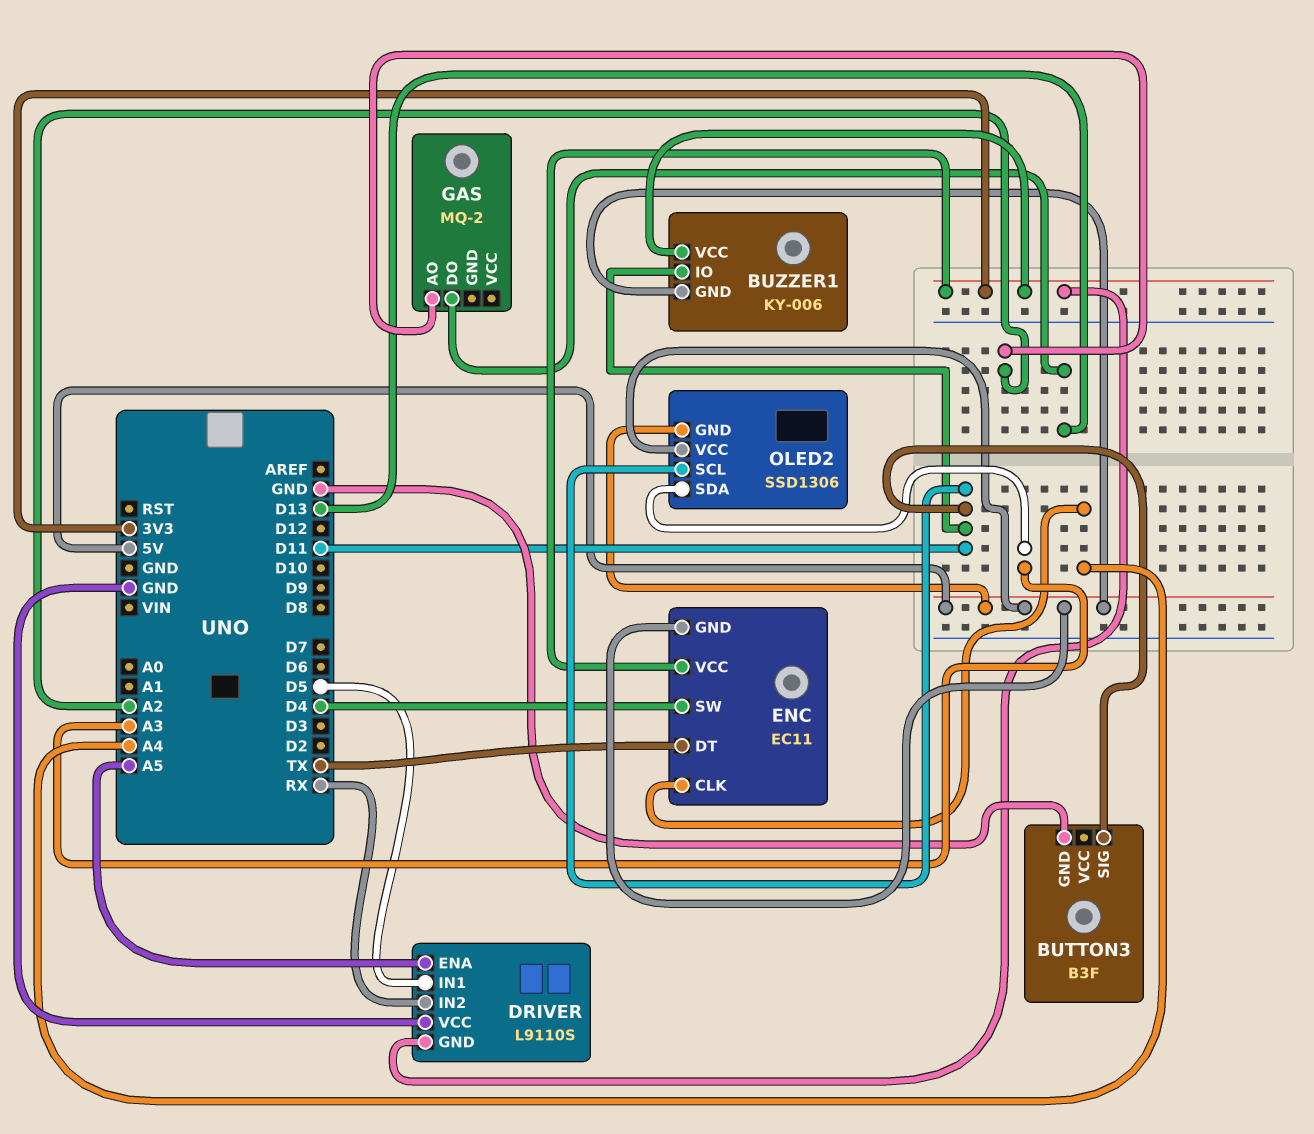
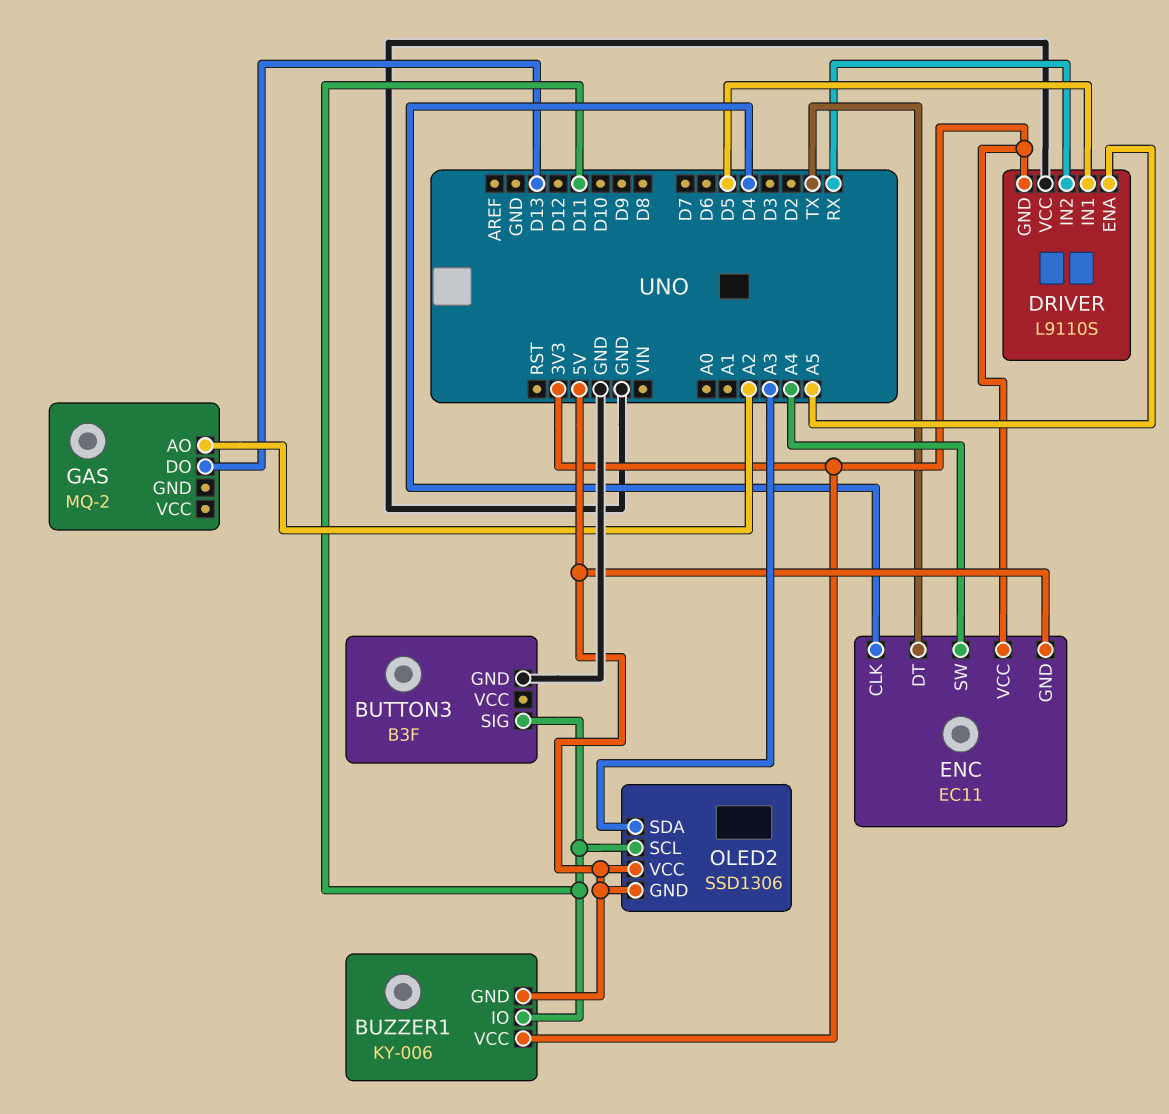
ENC pin CLK: A4 -> D4
ENC pin SW: D4 -> A4

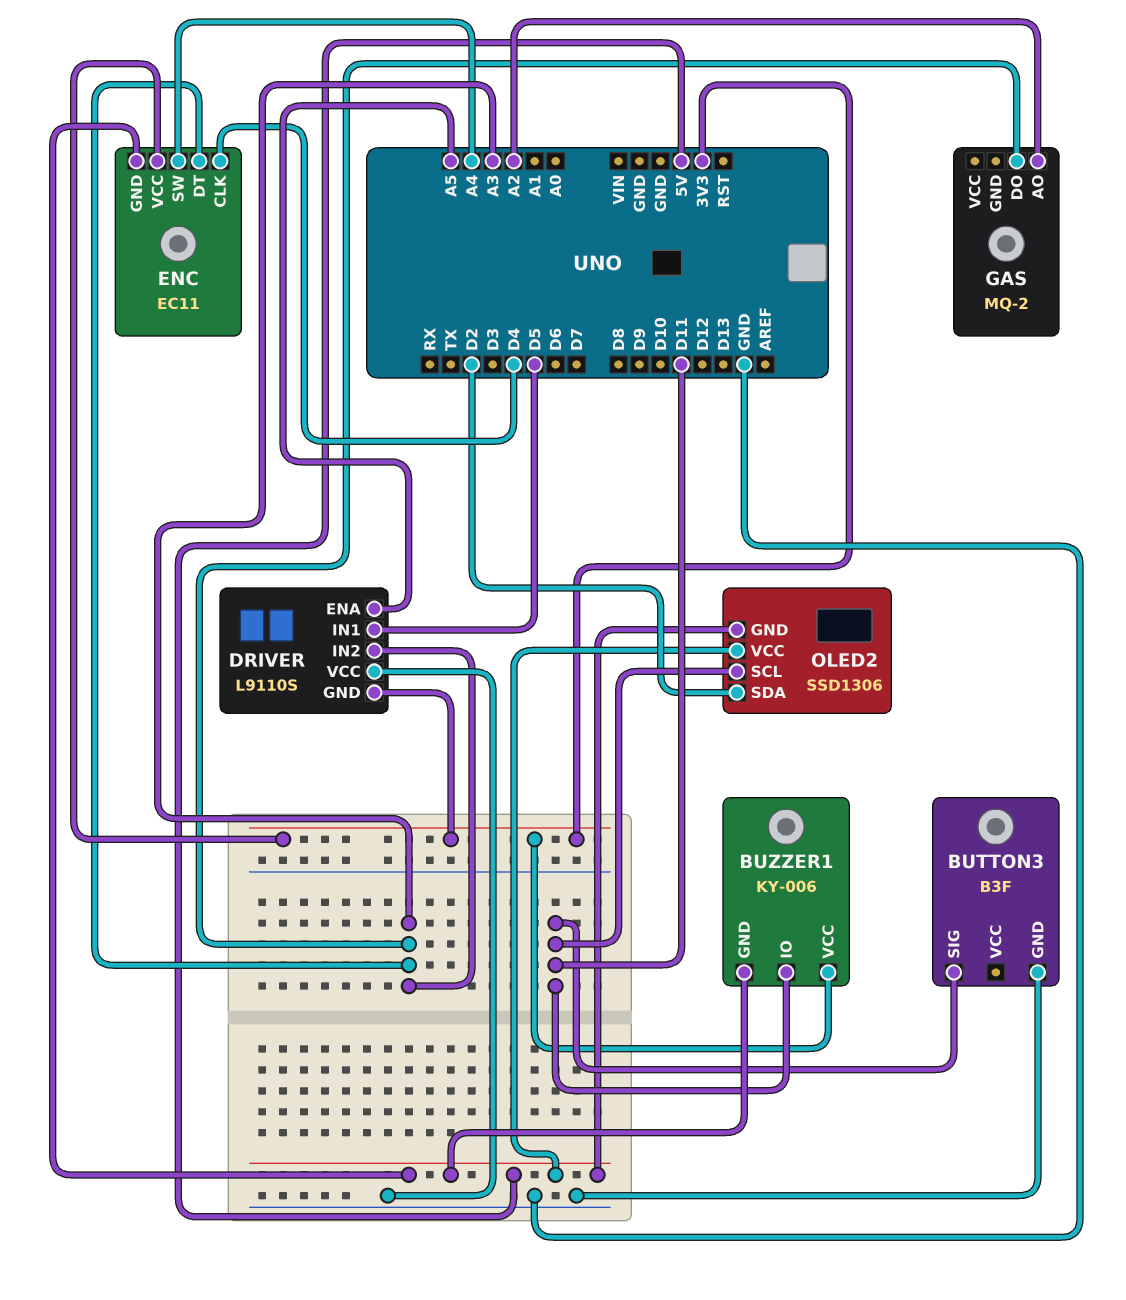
DRIVER pin IN2: RX -> A3
ENC pin DT: TX -> A3
GAS pin DO: D13 -> A3
OLED2 pin SDA: A3 -> D2

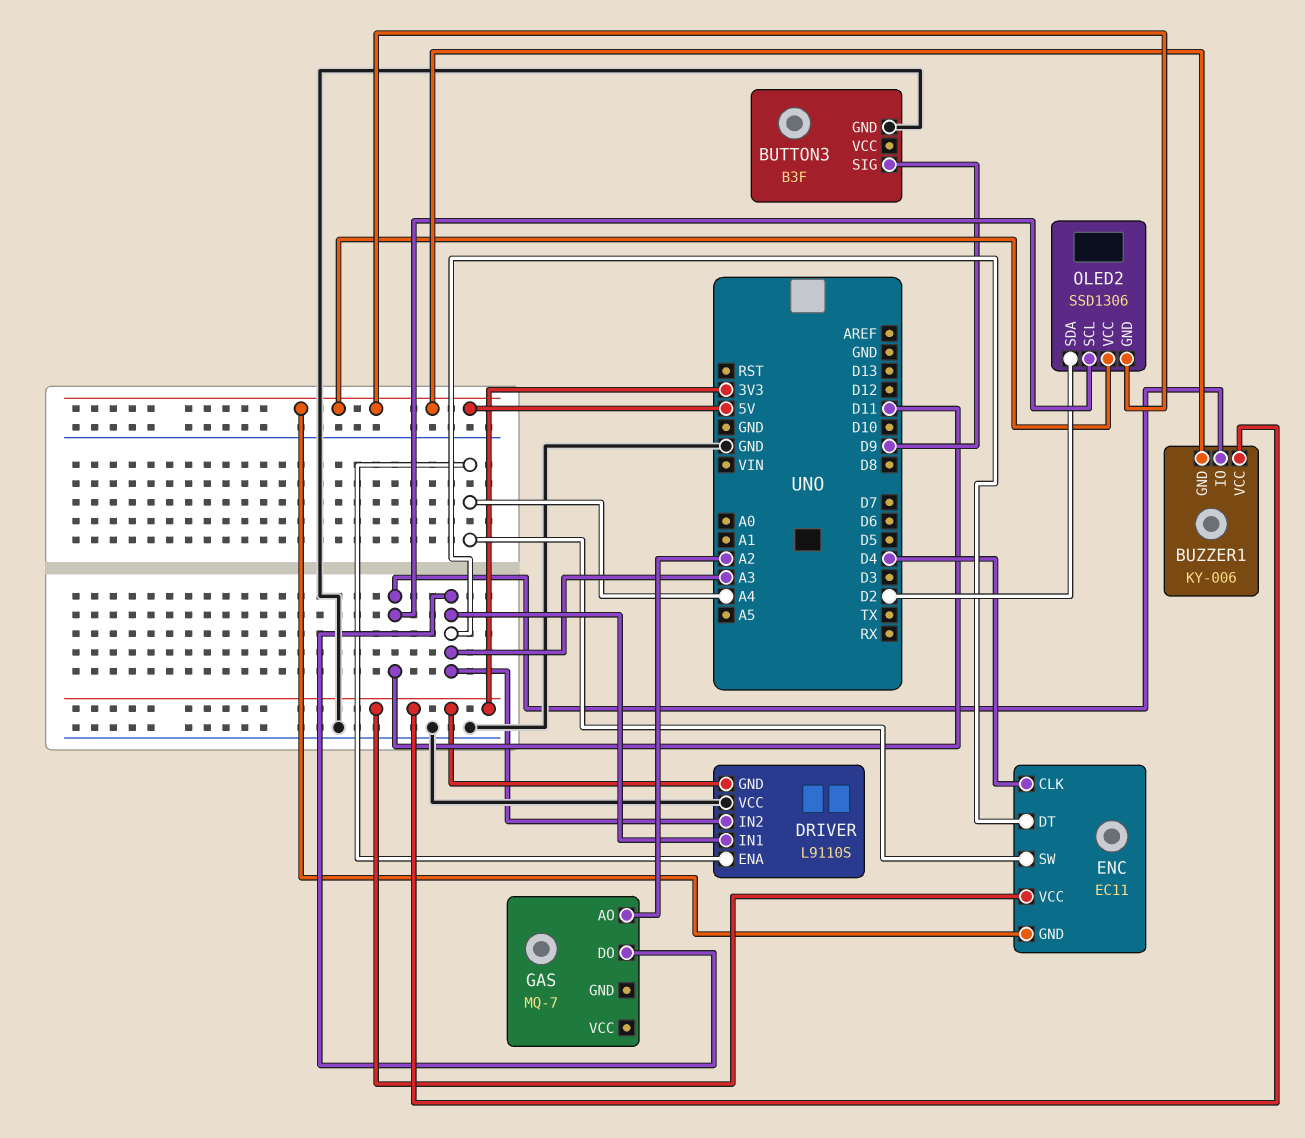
BUTTON3 pin SIG: D11 -> D9
DRIVER pin ENA: A5 -> A4
DRIVER pin IN1: D5 -> A3
GAS: MQ-2 -> MQ-7

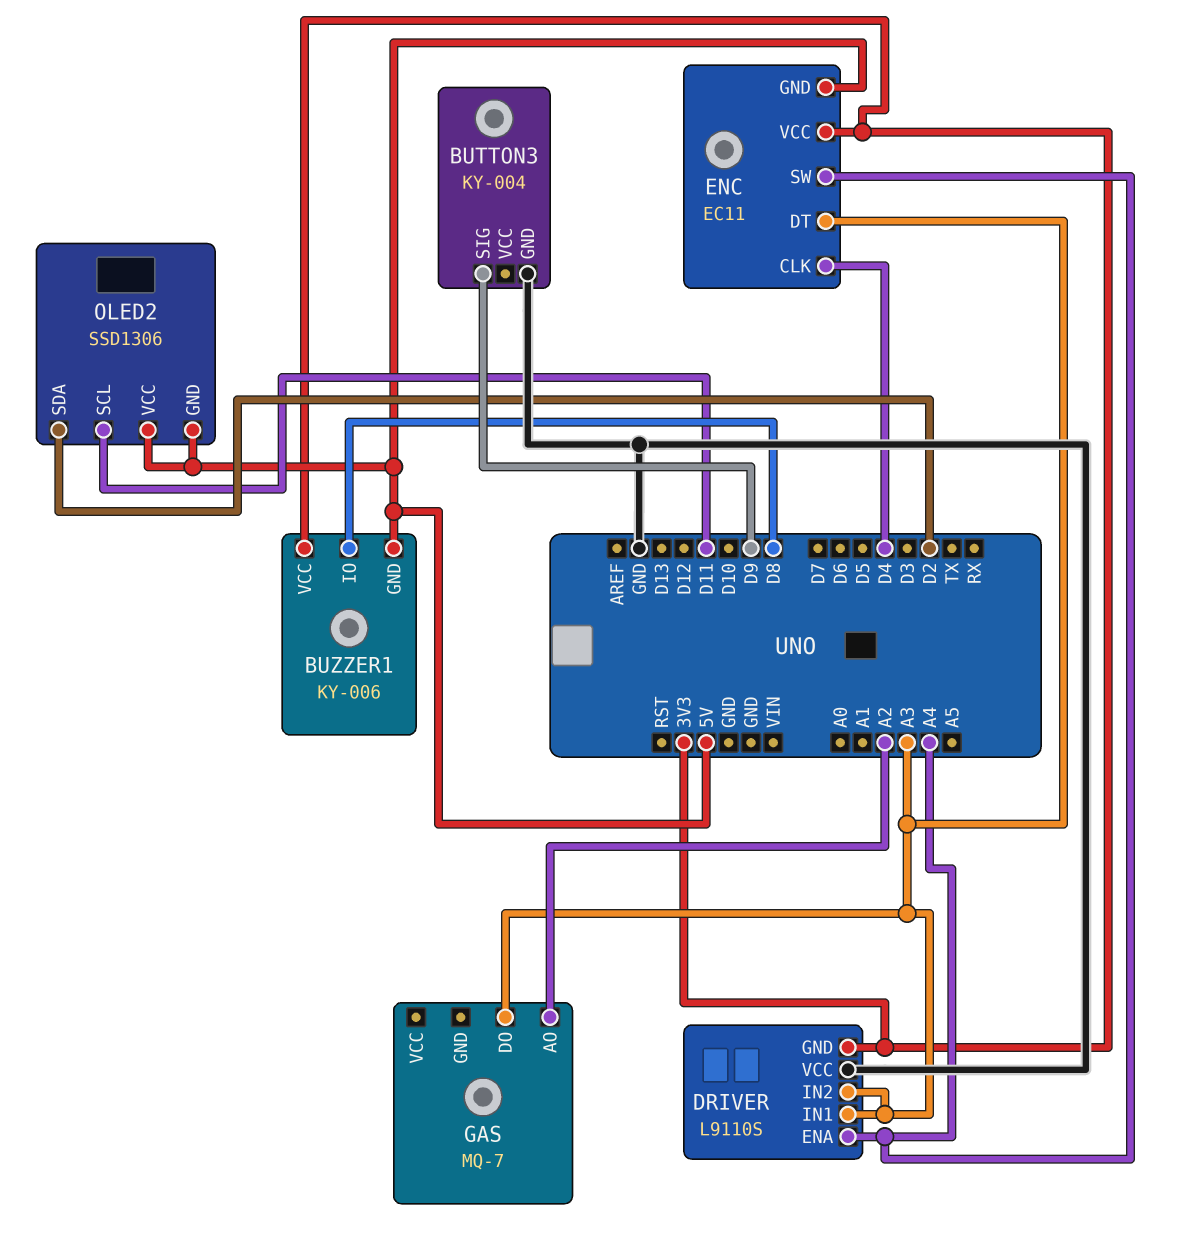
BUTTON3: B3F -> KY-004
BUZZER1 pin IO: D11 -> D8

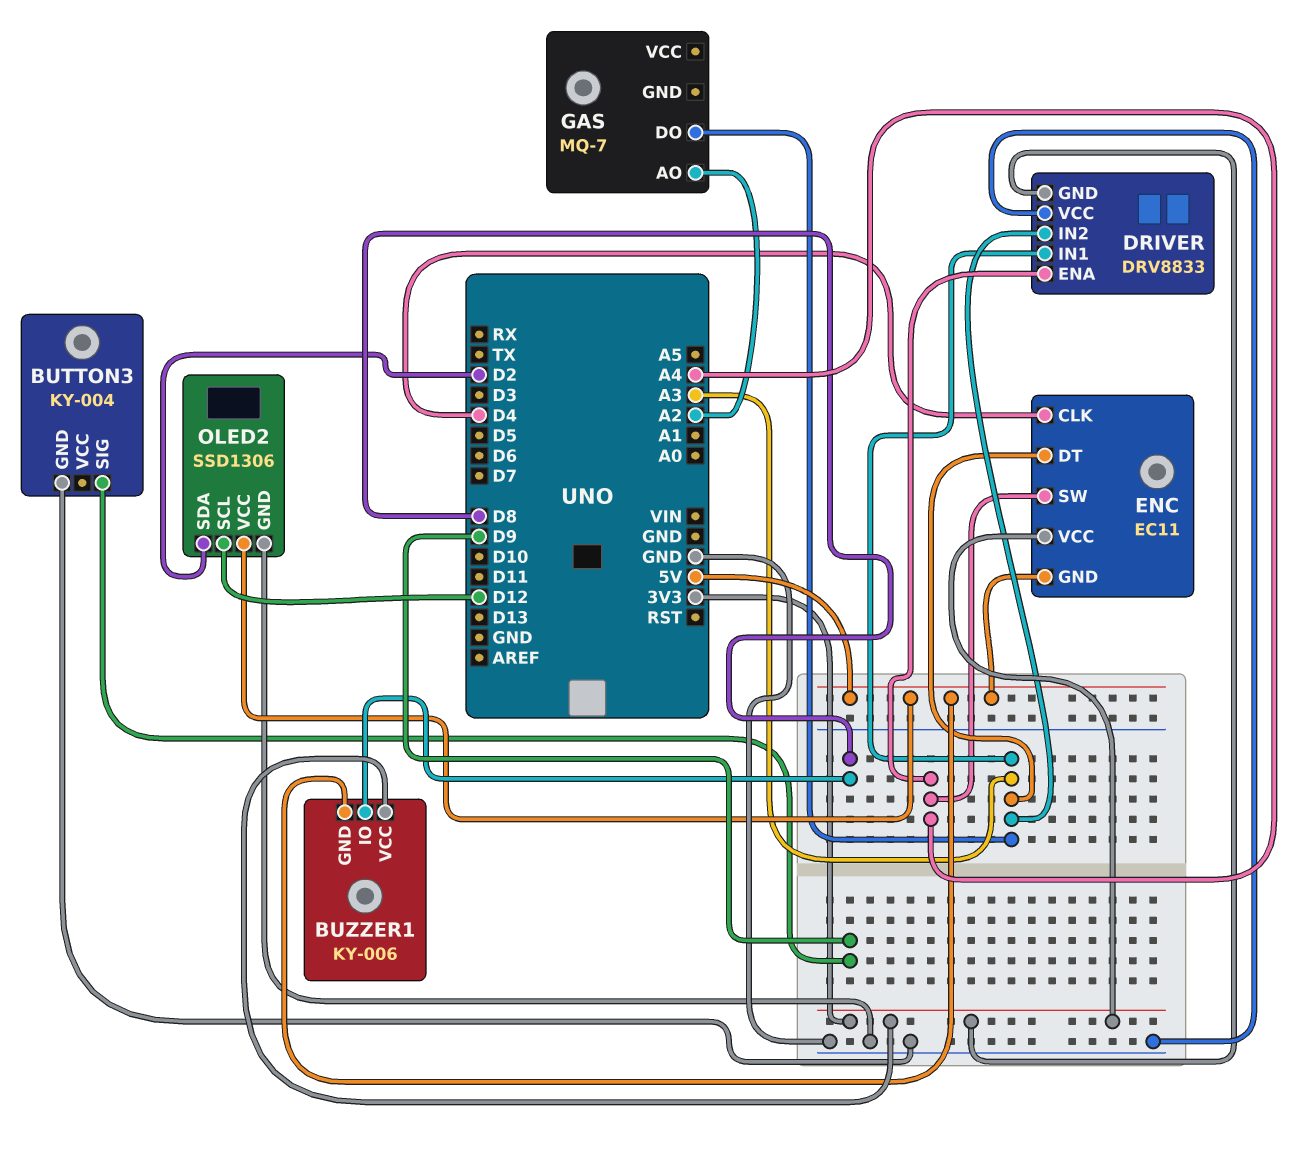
DRIVER: L9110S -> DRV8833
OLED2 pin GND: 5V -> GND
OLED2 pin SCL: D11 -> D12

